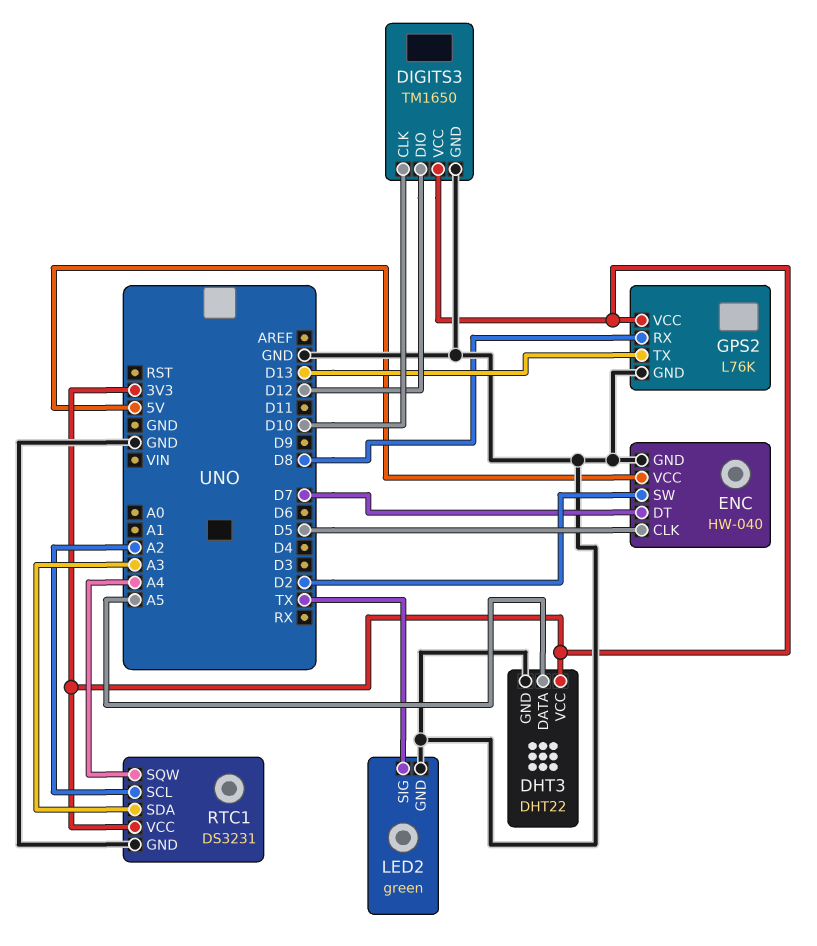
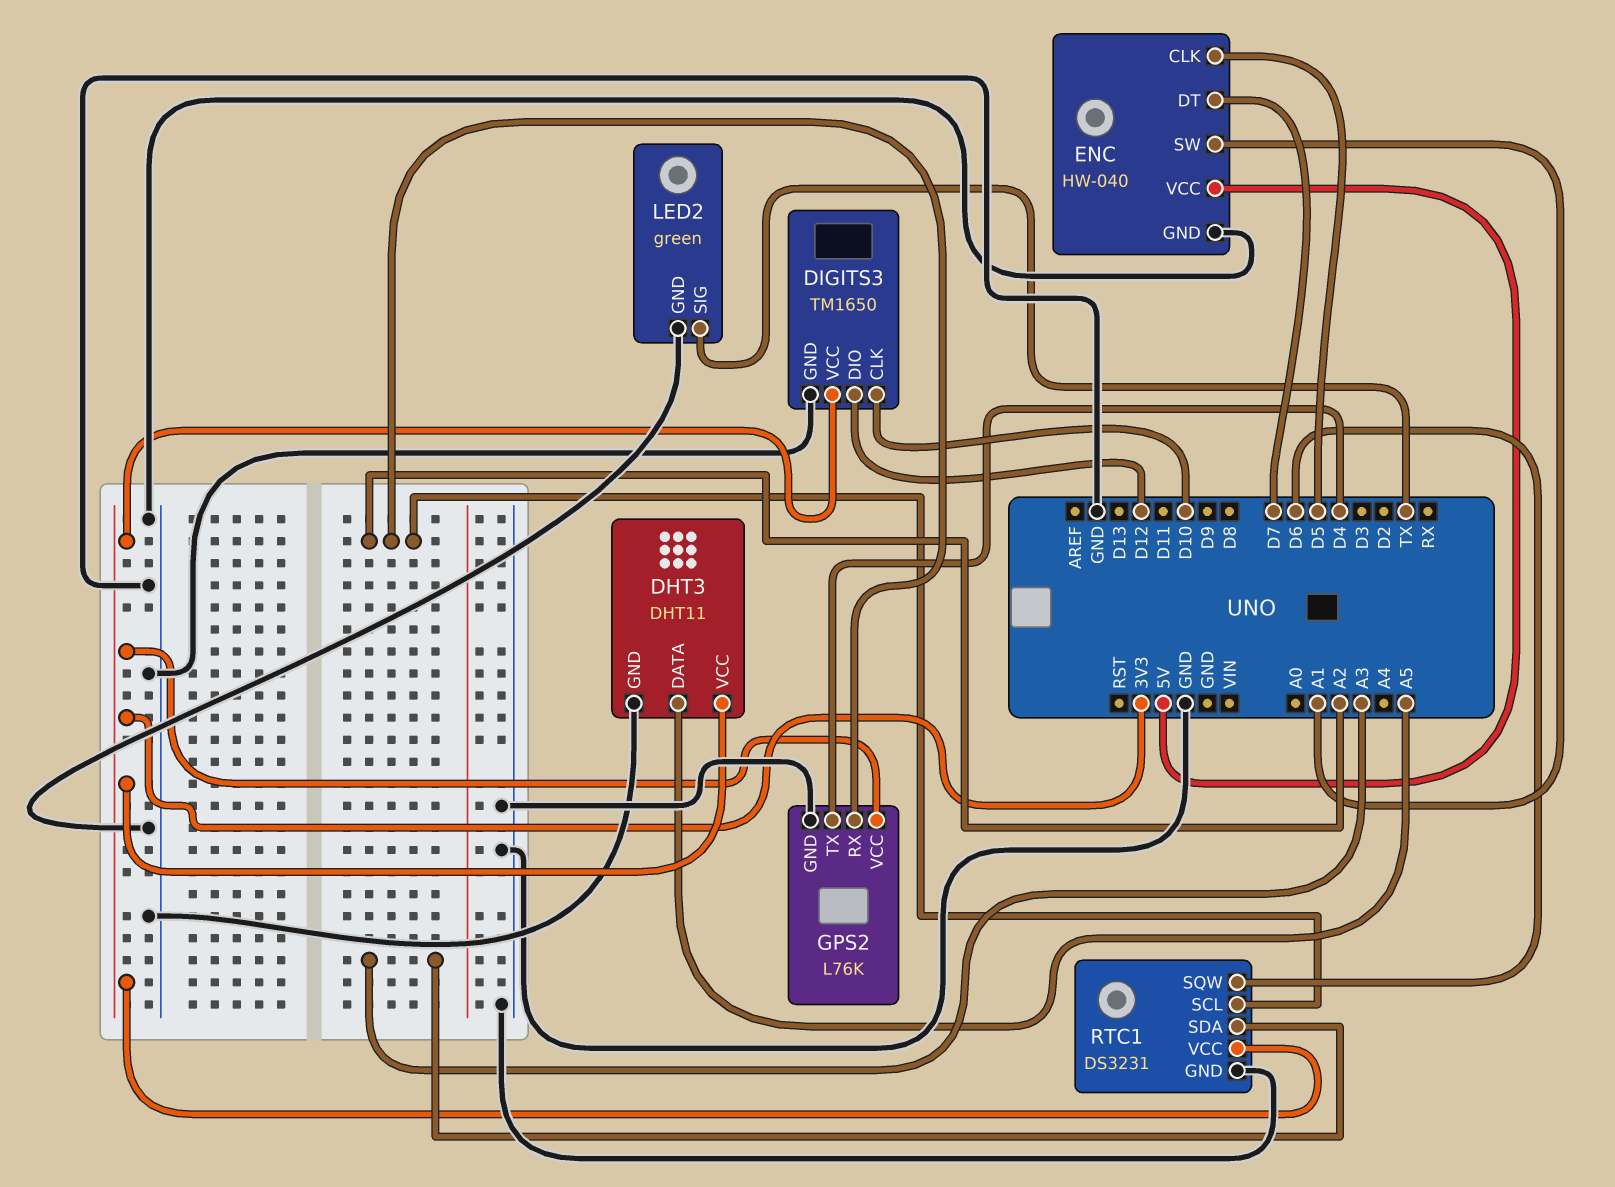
DHT3: DHT22 -> DHT11
ENC pin SW: D2 -> A1
GPS2 pin RX: D8 -> A2
GPS2 pin TX: D13 -> D4
RTC1 pin SQW: A4 -> D6

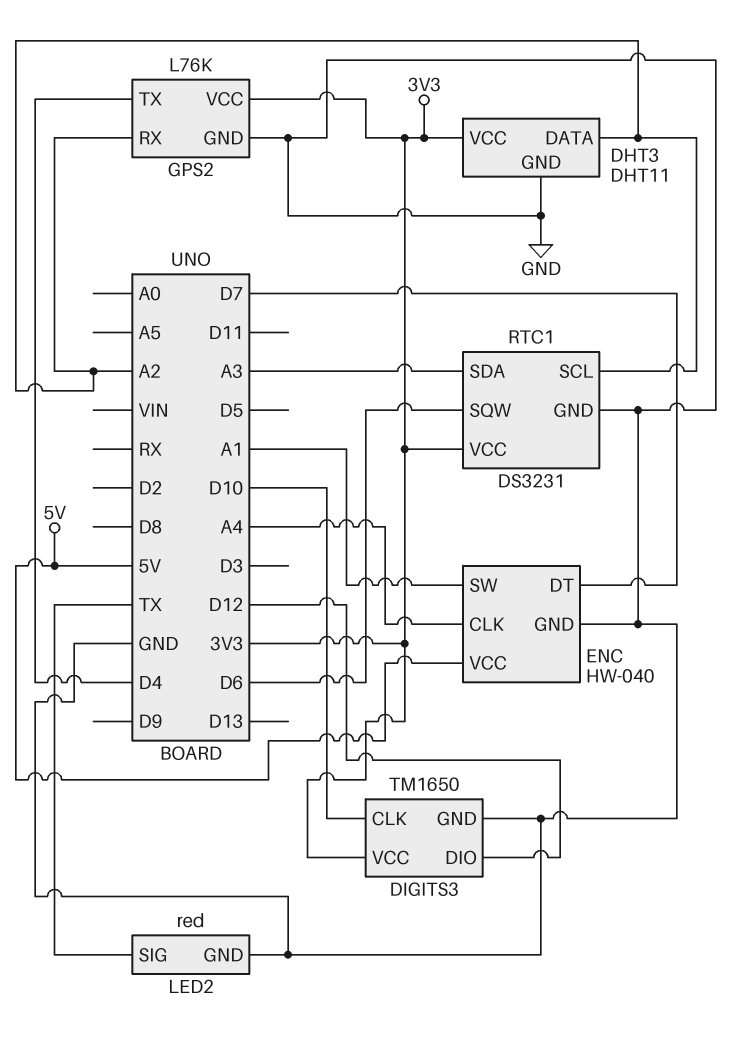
DHT3 pin DATA: A5 -> A2
ENC pin CLK: D5 -> A4
LED2: green -> red

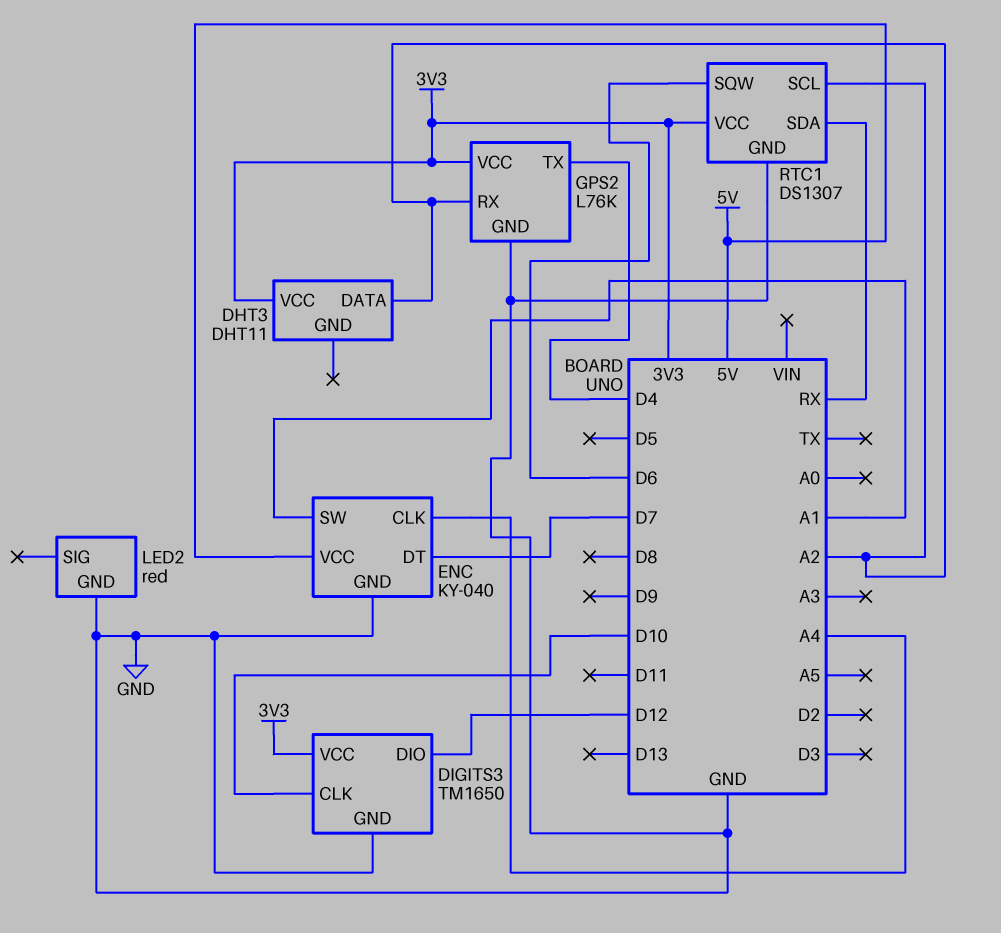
DHT3 pin GND: GND -> none
ENC: HW-040 -> KY-040
LED2 pin SIG: TX -> none
RTC1: DS3231 -> DS1307
RTC1 pin SDA: A3 -> RX

